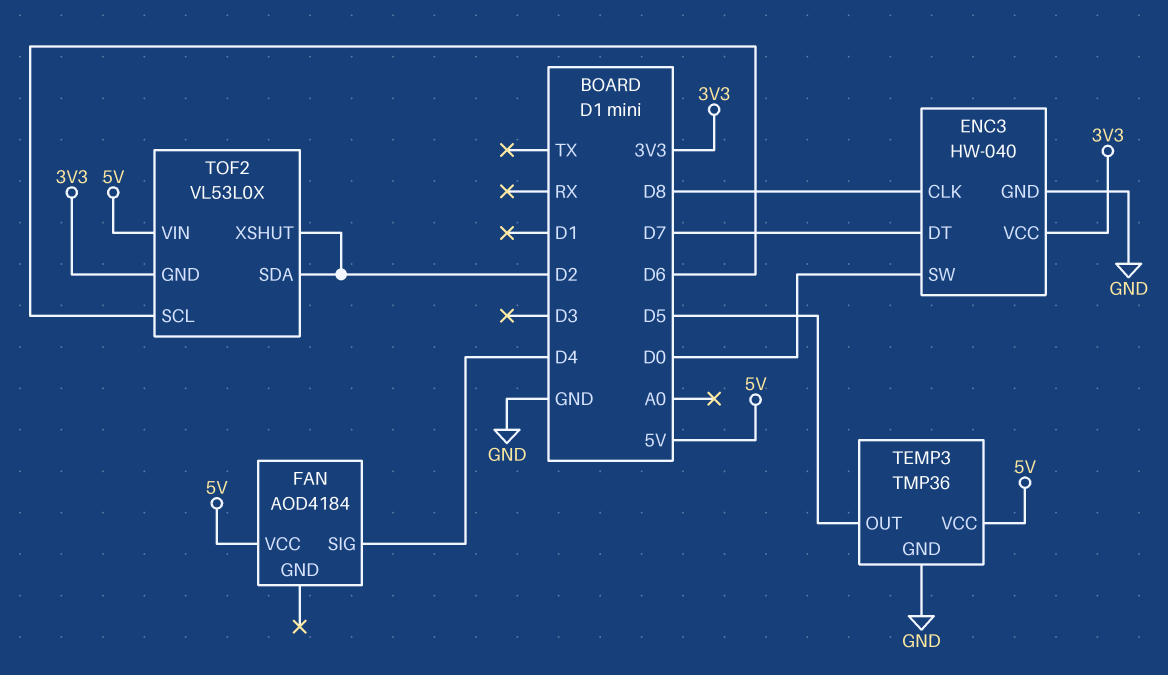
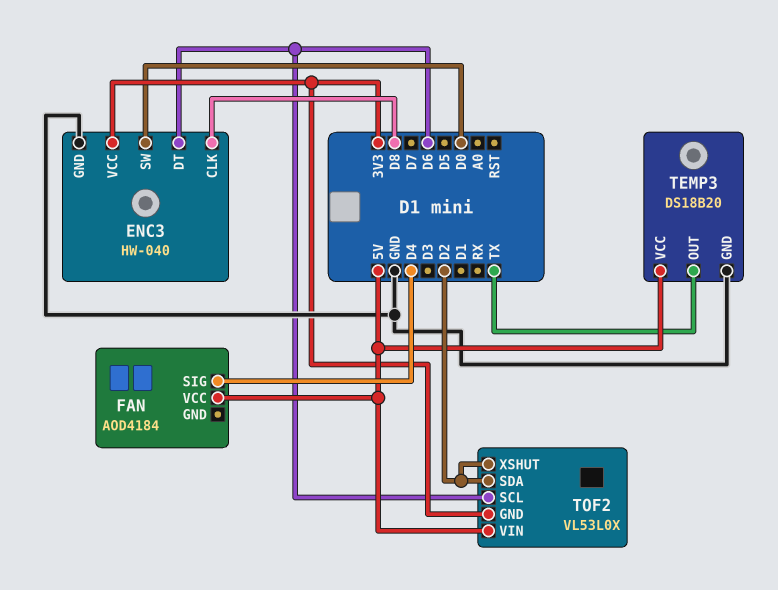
ENC3 pin DT: D7 -> D6
TEMP3: TMP36 -> DS18B20
TEMP3 pin OUT: D5 -> TX

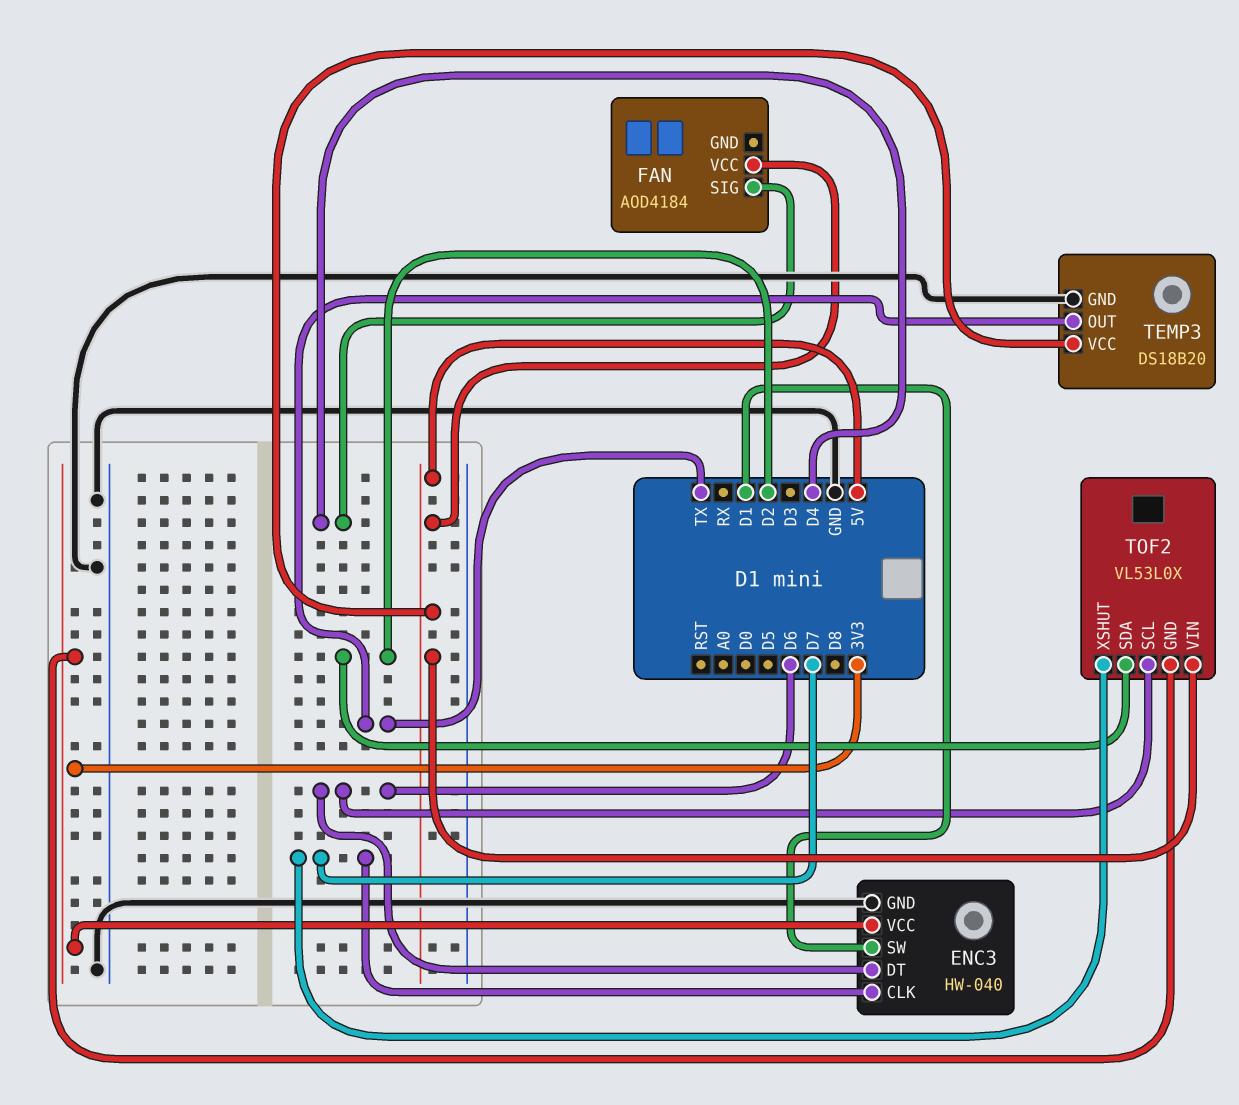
ENC3 pin CLK: D8 -> D7
ENC3 pin SW: D0 -> D1
TOF2 pin XSHUT: D2 -> D7

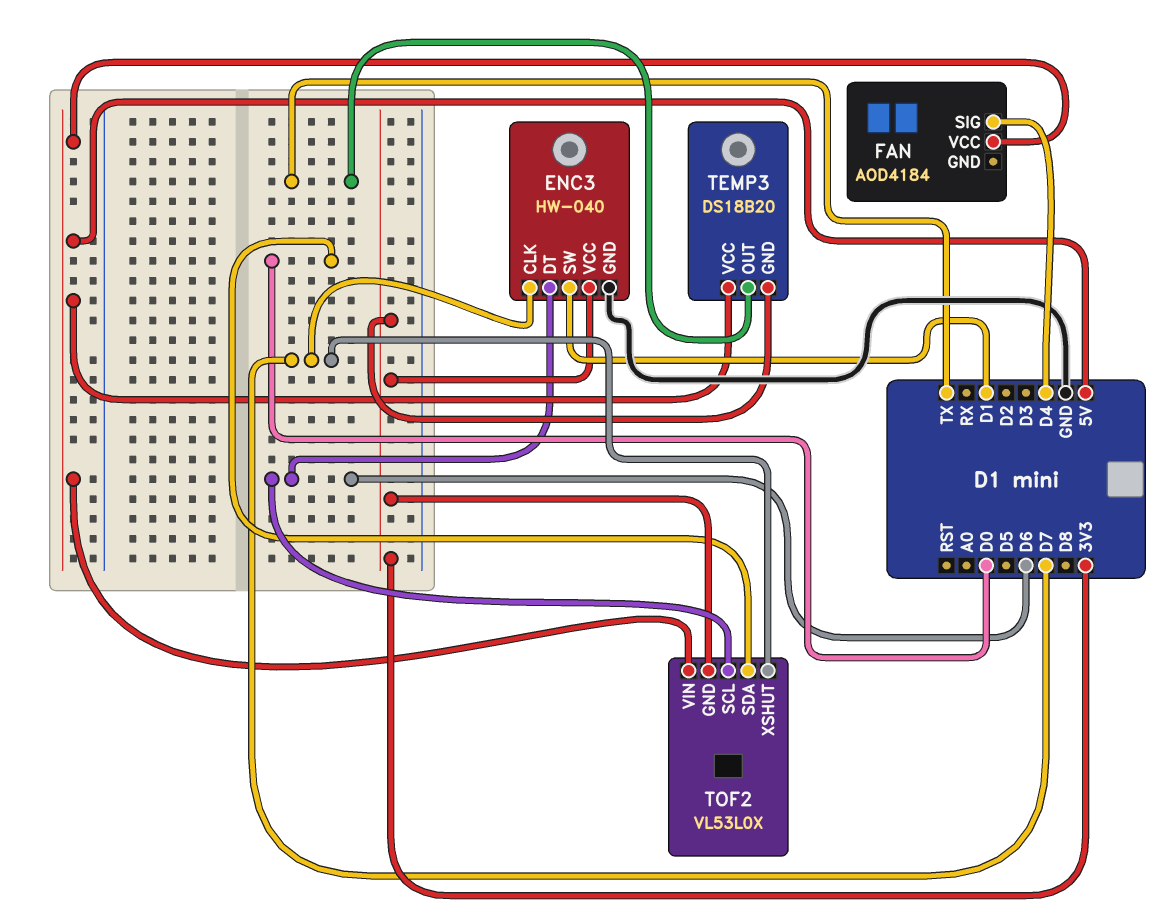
TEMP3 pin GND: GND -> 3V3
TOF2 pin SDA: D2 -> D0

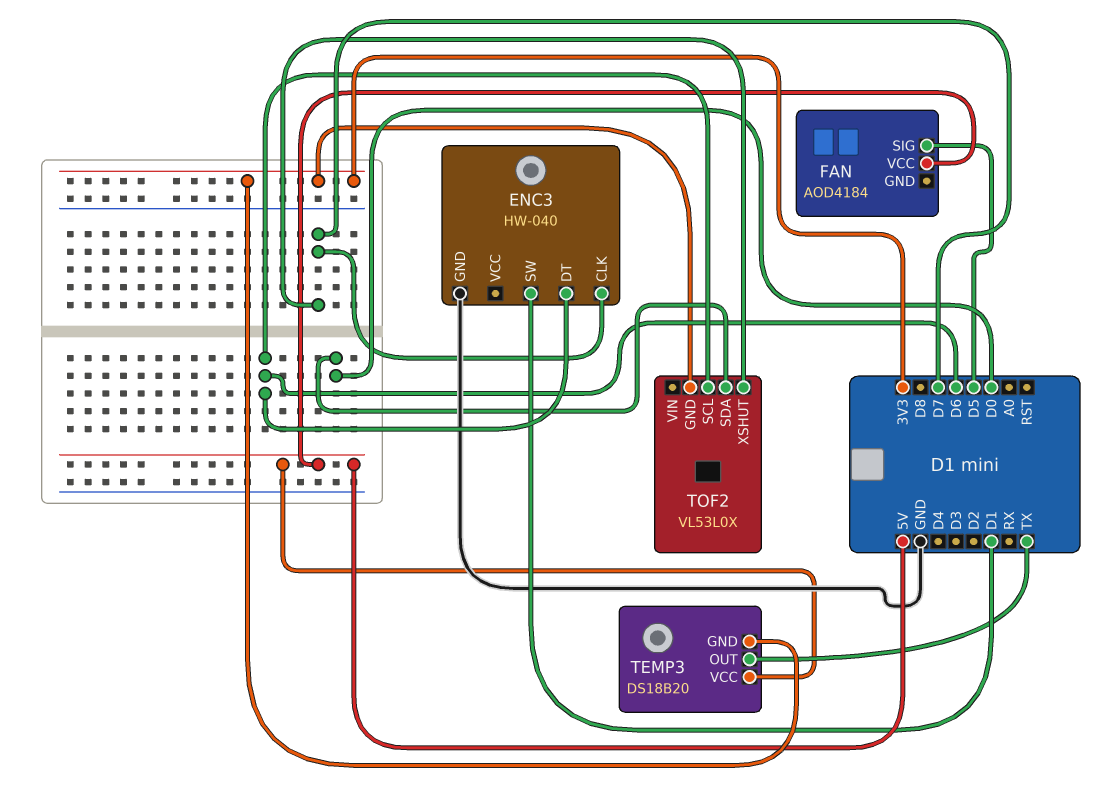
ENC3 pin VCC: 3V3 -> none
FAN pin SIG: D4 -> D5
TOF2 pin VIN: 5V -> none

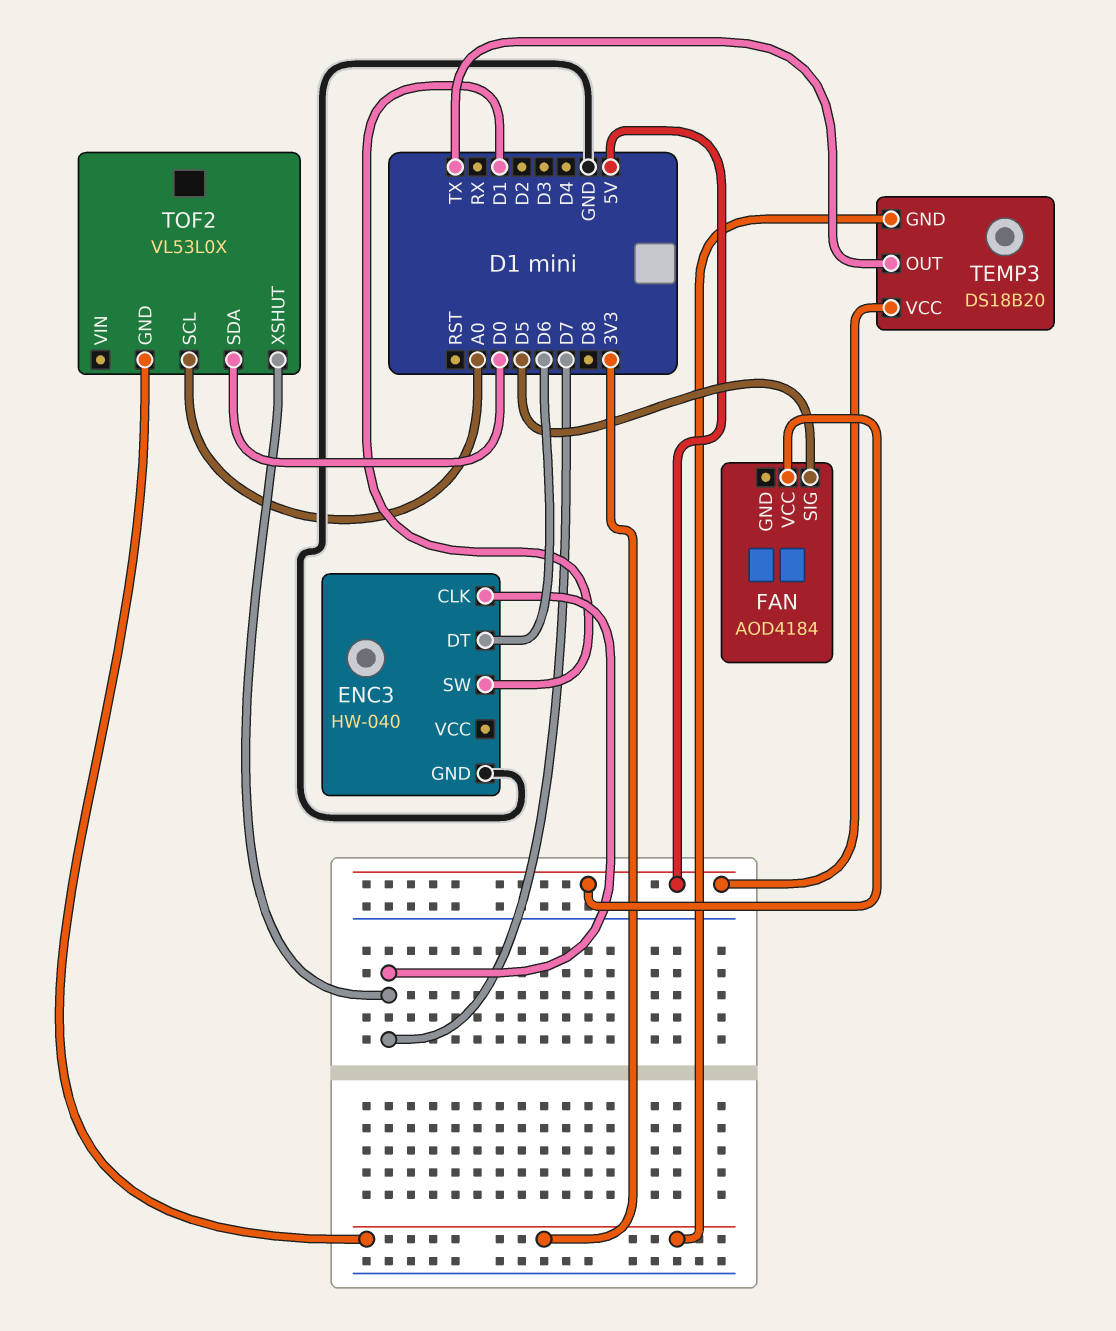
TOF2 pin SCL: D6 -> A0

